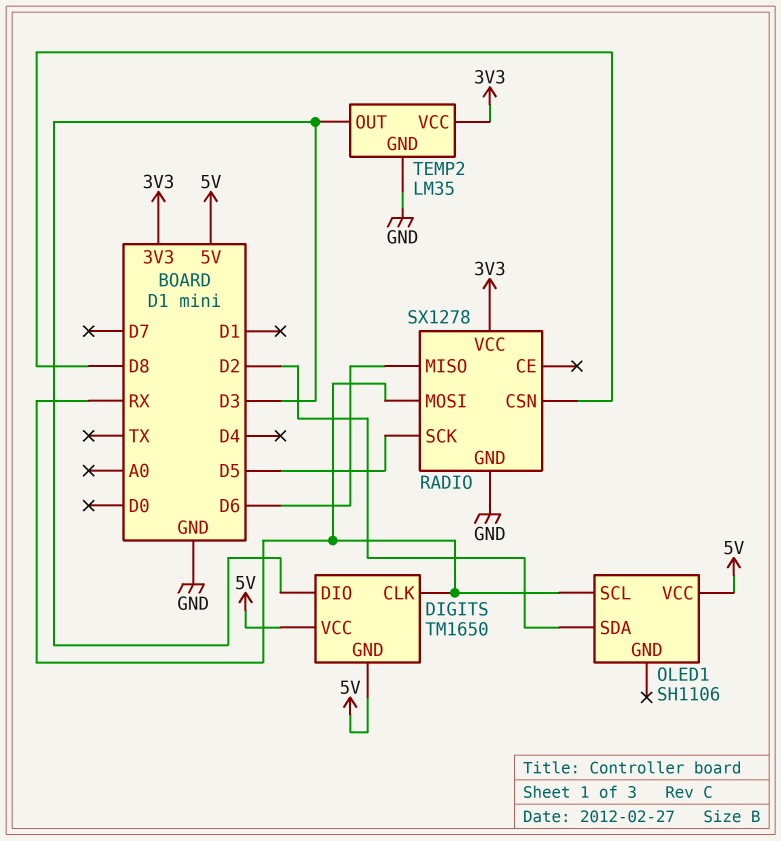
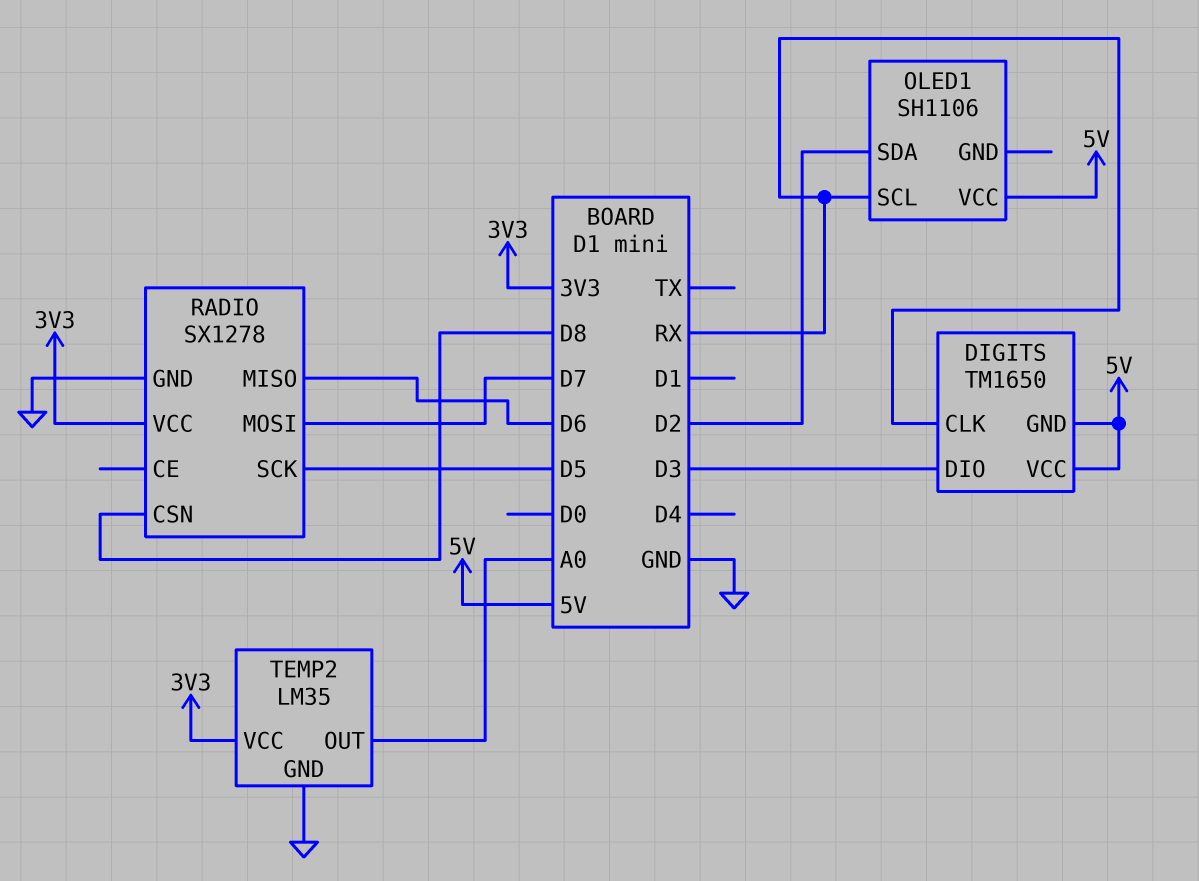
RADIO pin MOSI: RX -> D7
TEMP2 pin OUT: D3 -> A0

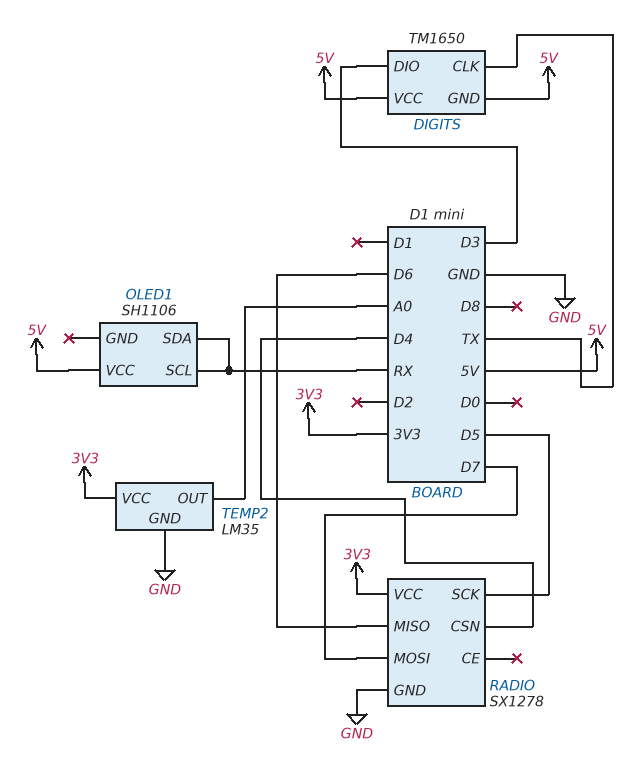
DIGITS pin CLK: RX -> TX
OLED1 pin SDA: D2 -> RX
RADIO pin CSN: D8 -> D4

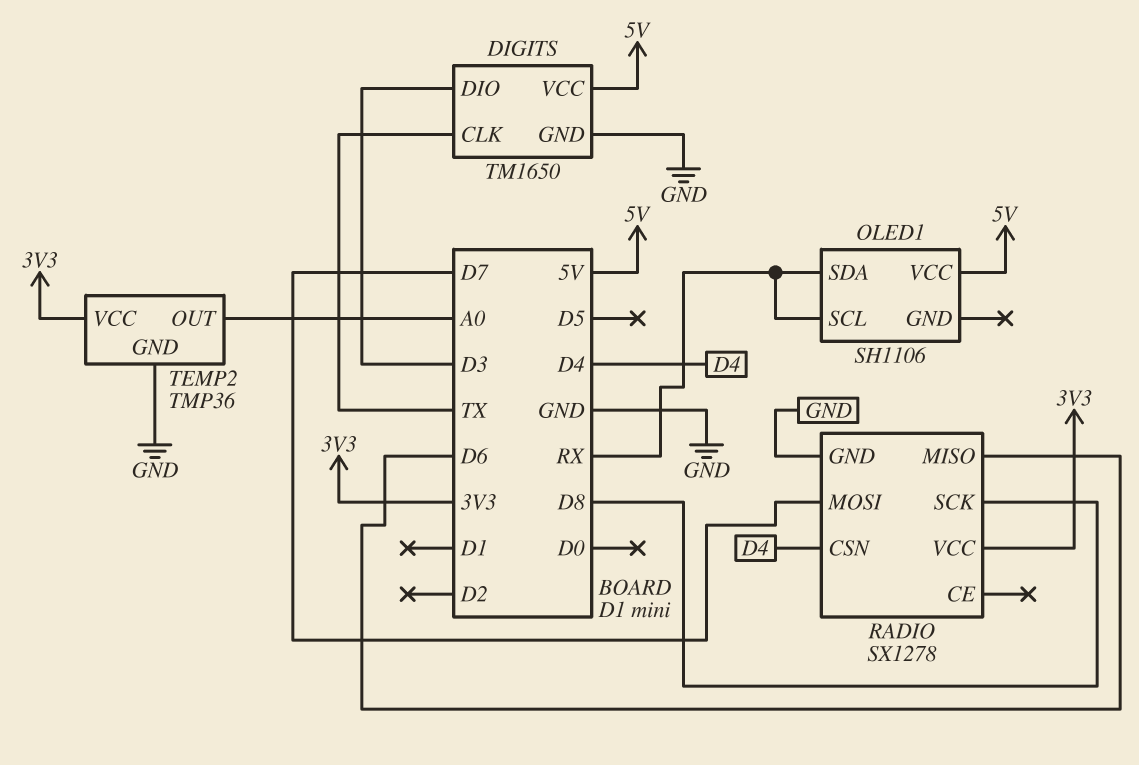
DIGITS pin GND: 5V -> GND
RADIO pin SCK: D5 -> D8
TEMP2: LM35 -> TMP36

